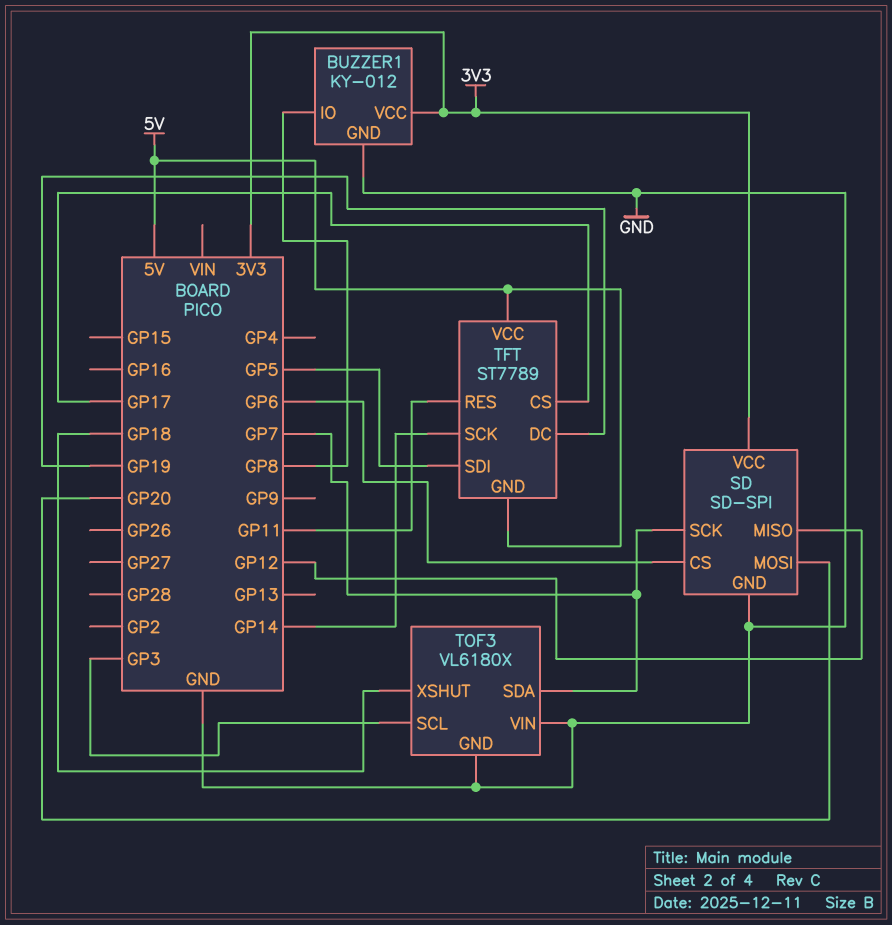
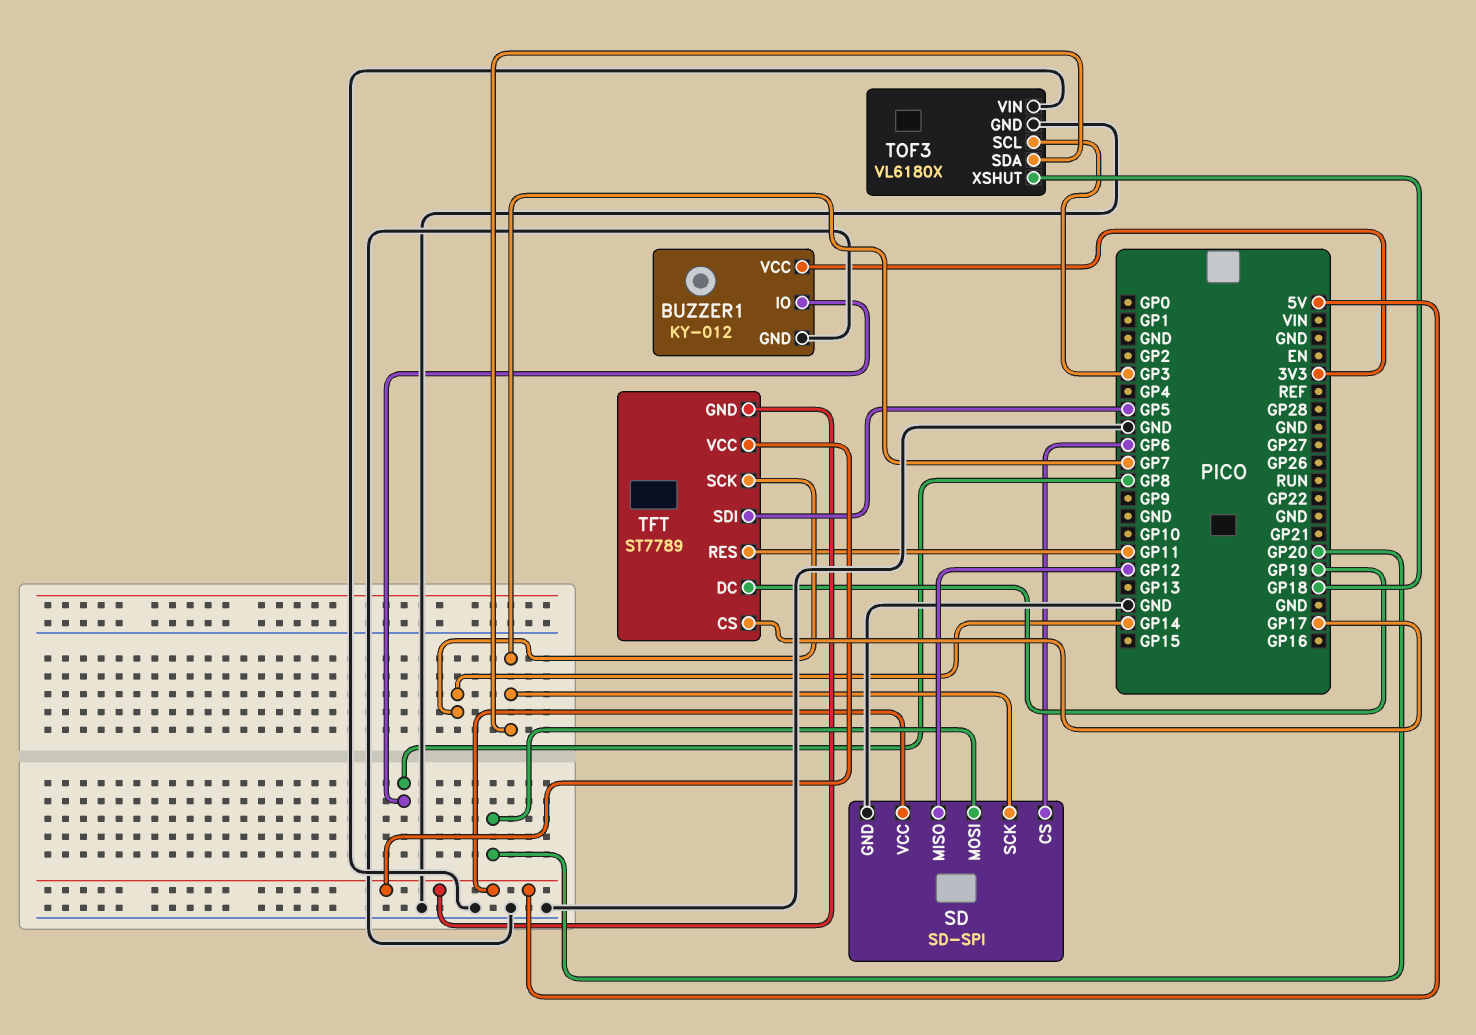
SD pin VCC: 3V3 -> 5V

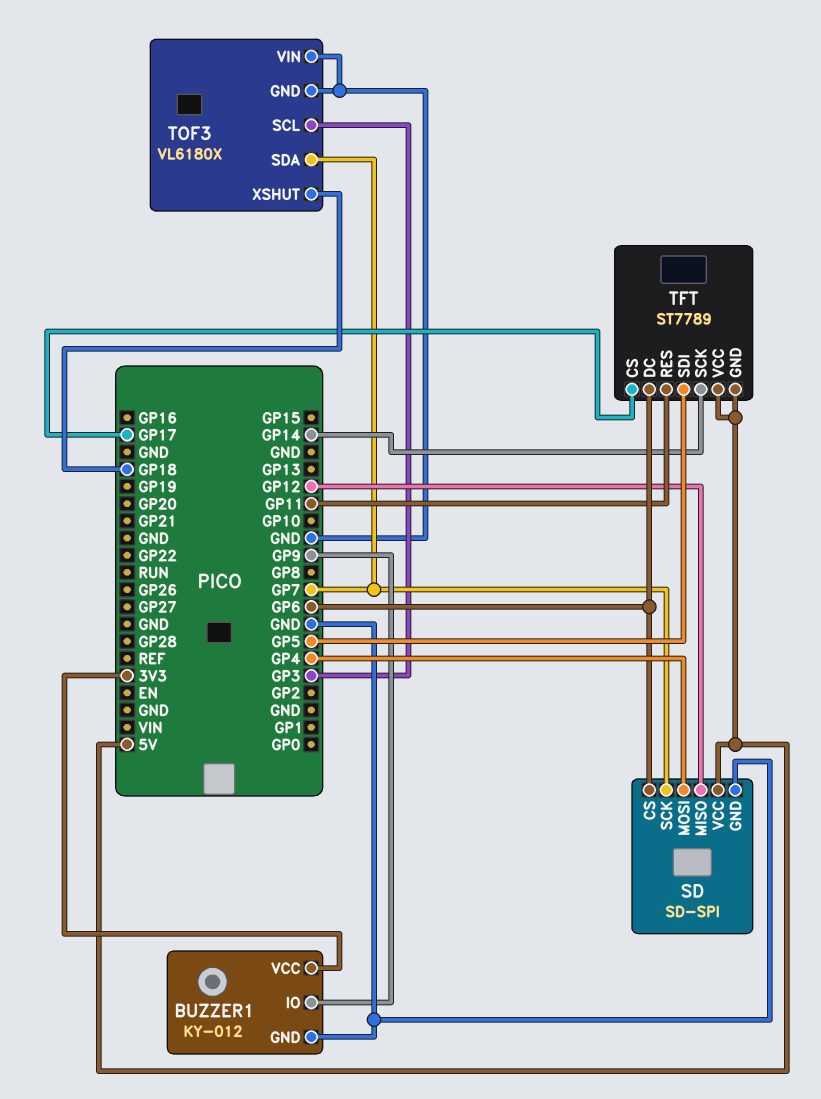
BUZZER1 pin IO: GP8 -> GP9
SD pin MOSI: GP20 -> GP4
TFT pin DC: GP19 -> GP6

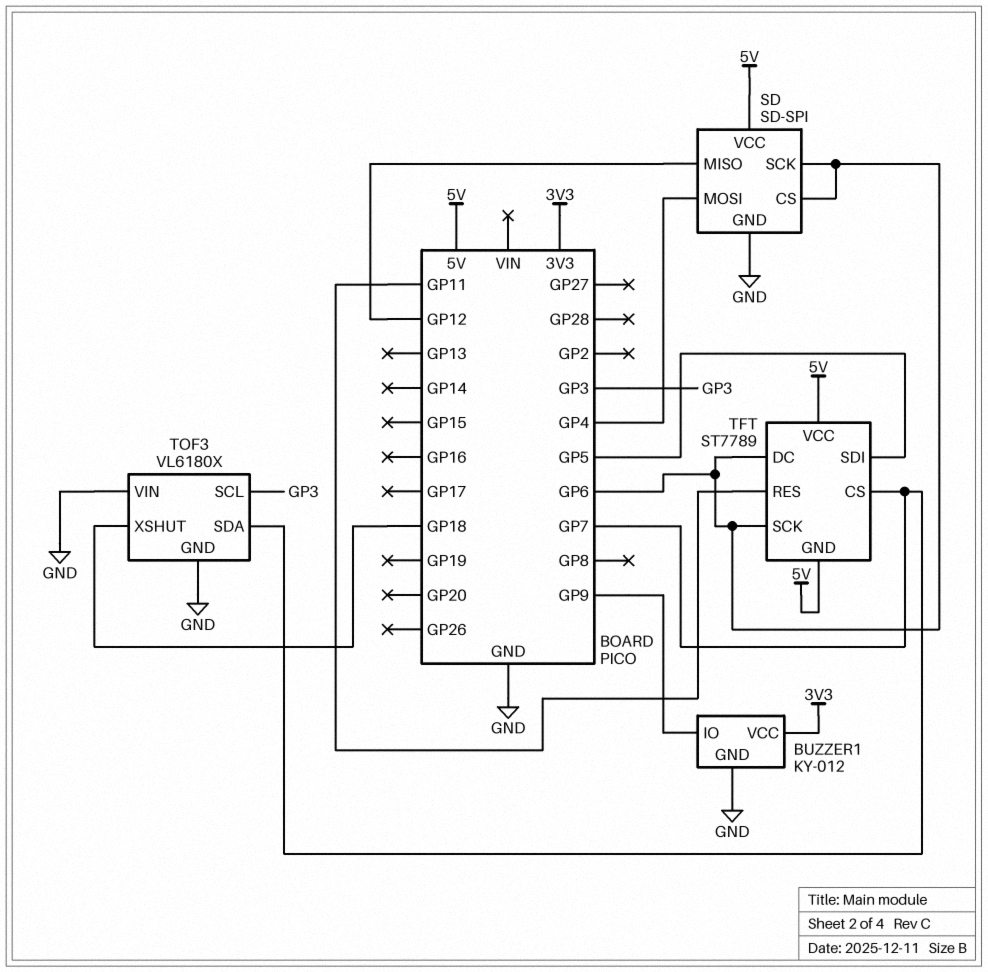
SD pin SCK: GP7 -> GP6
TFT pin CS: GP17 -> GP7
TFT pin SCK: GP14 -> GP6

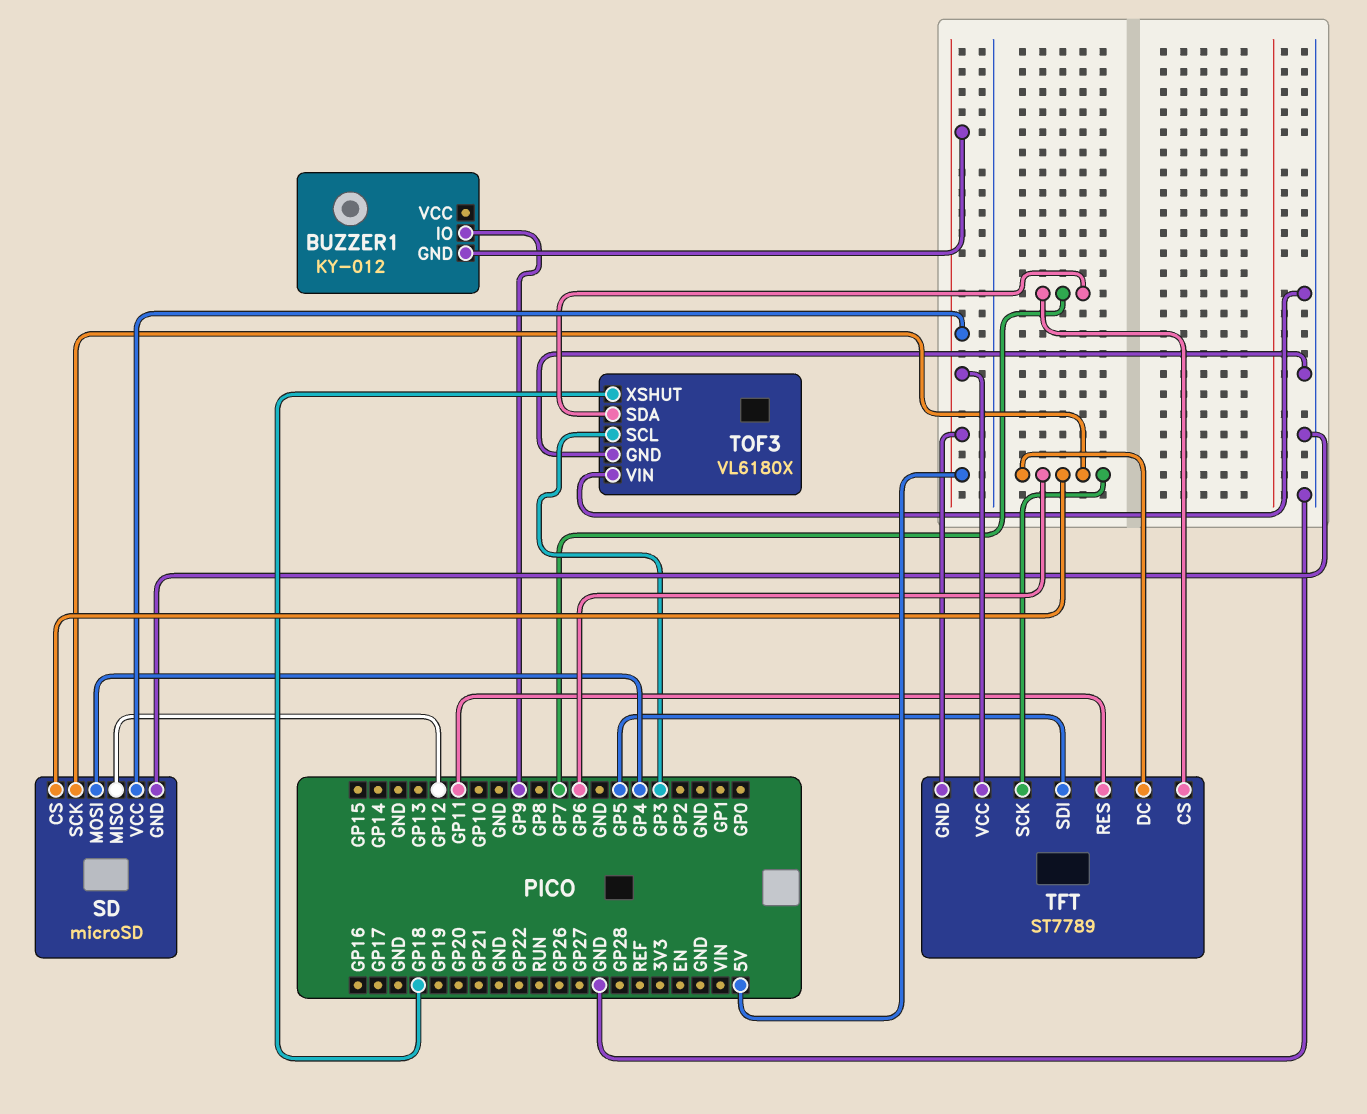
BUZZER1 pin GND: GND -> 5V
BUZZER1 pin VCC: 3V3 -> none
SD: SD-SPI -> microSD

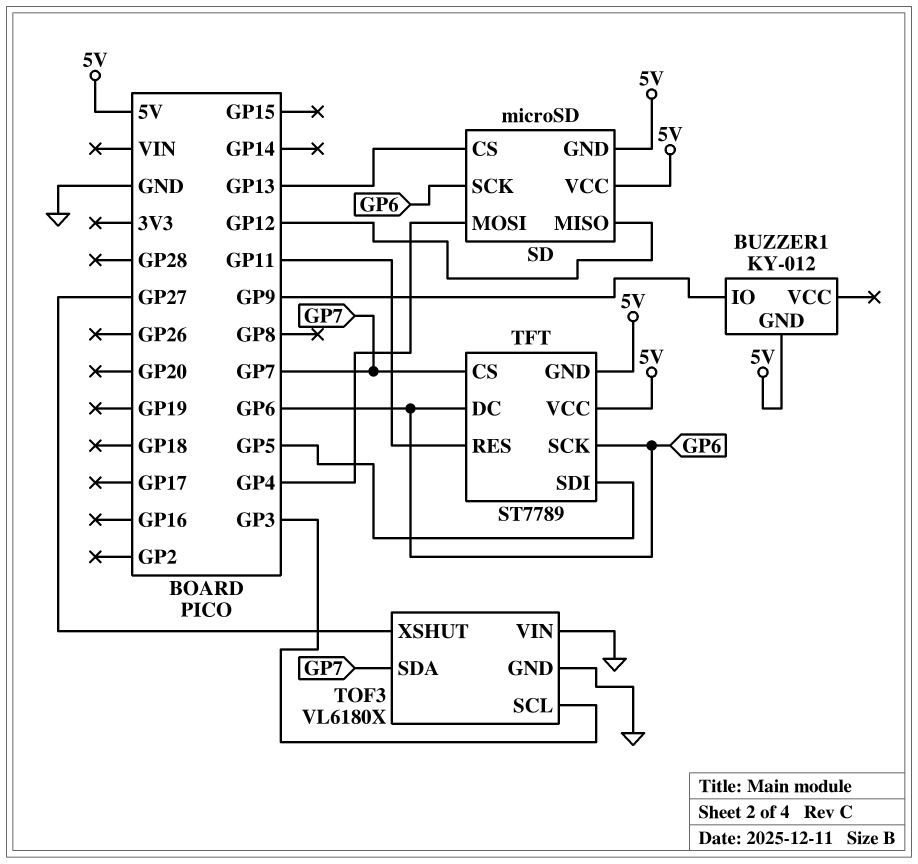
SD pin CS: GP6 -> GP13
SD pin GND: GND -> 5V
TOF3 pin XSHUT: GP18 -> GP27

